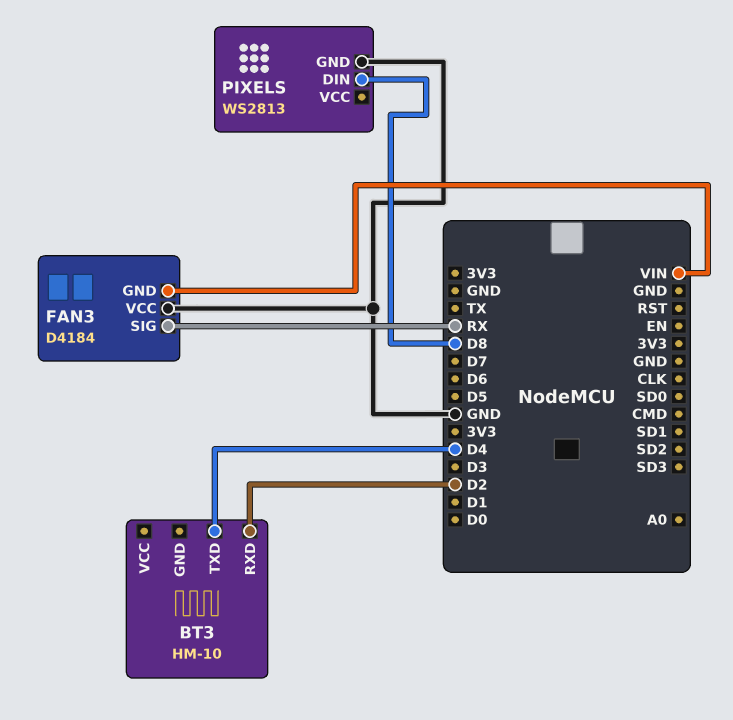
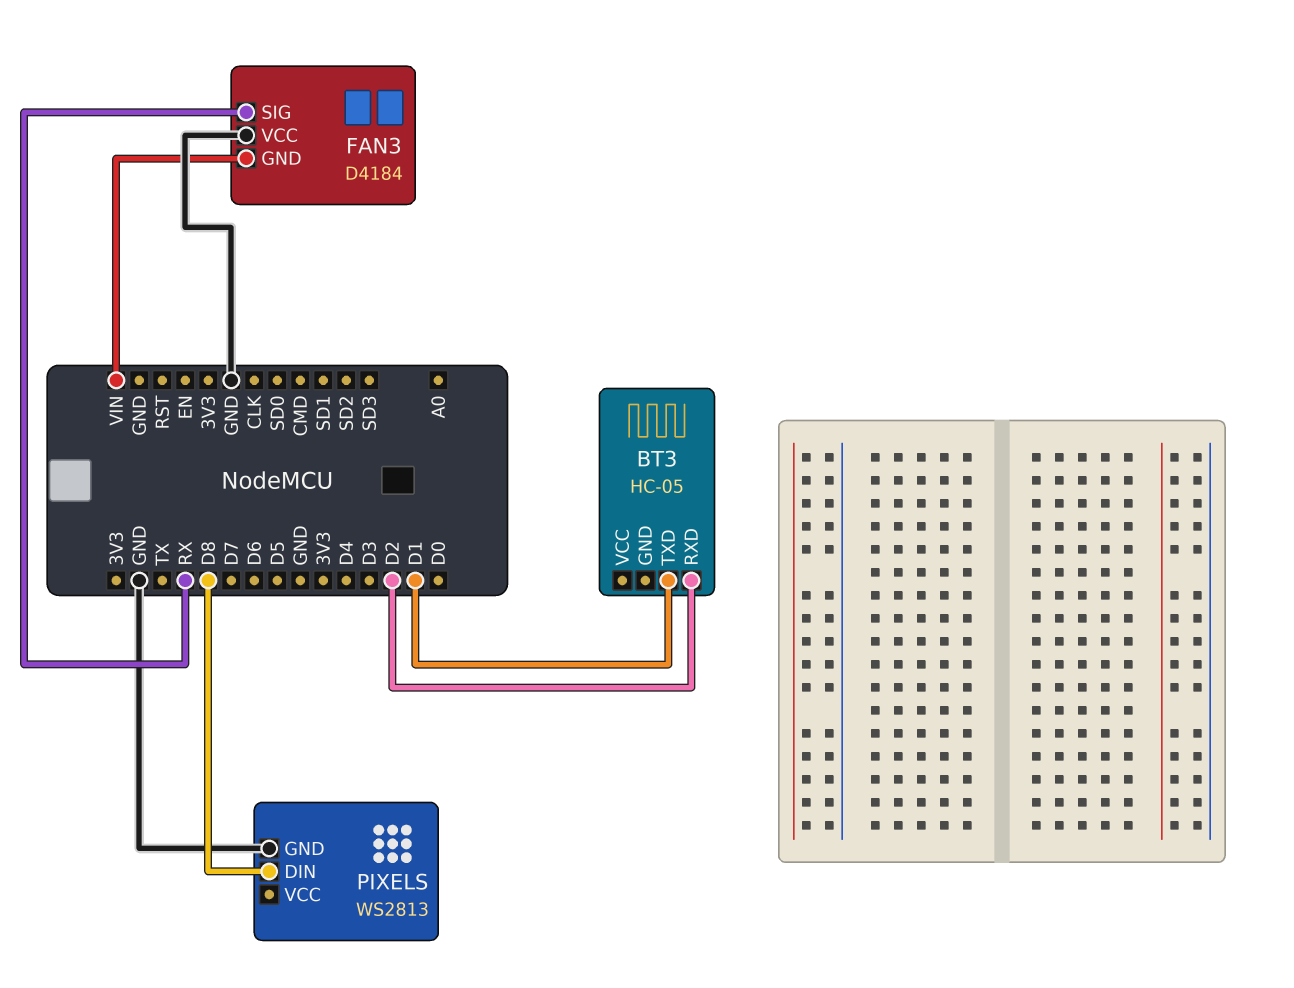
BT3: HM-10 -> HC-05
BT3 pin TXD: D4 -> D1

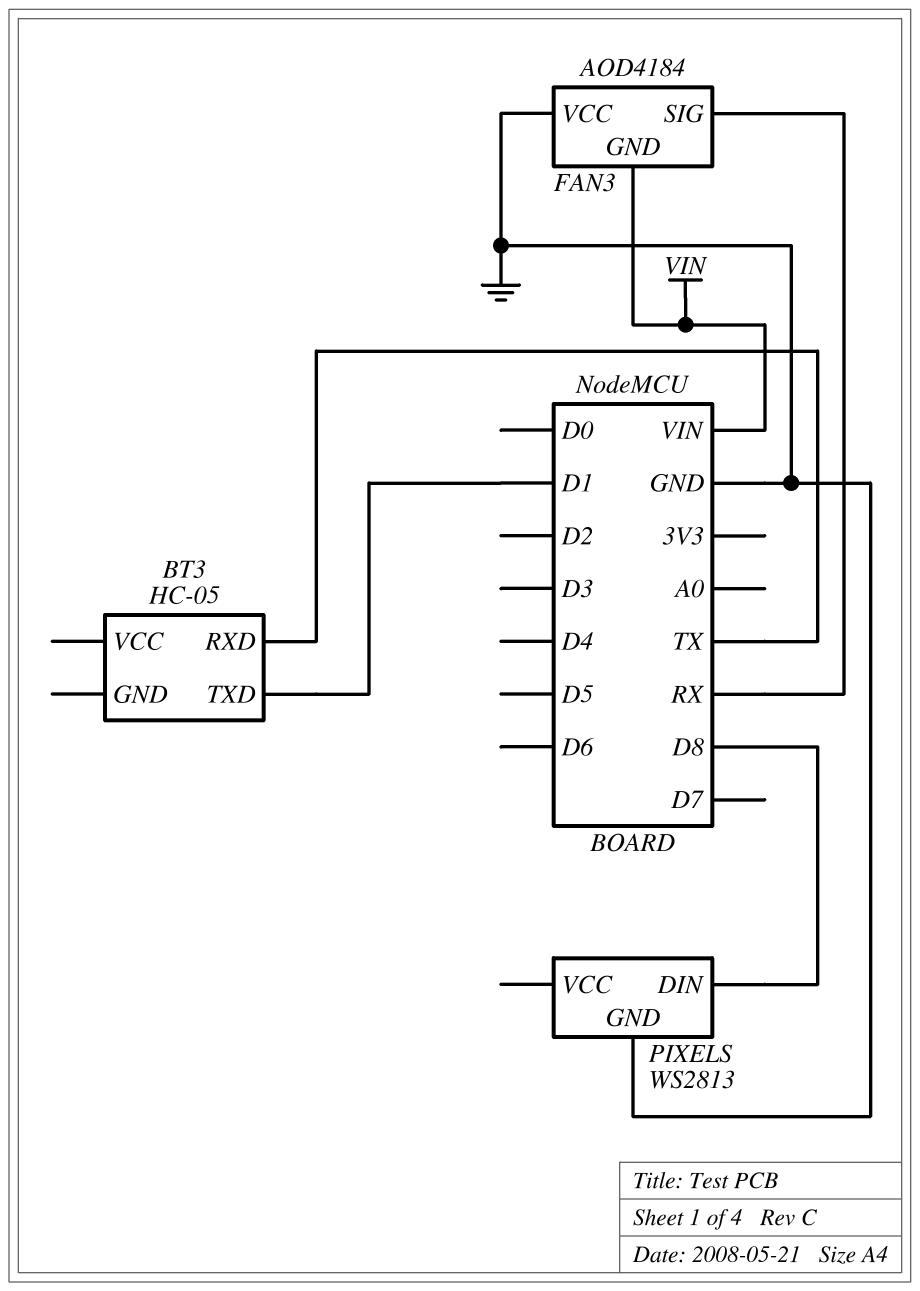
BT3 pin RXD: D2 -> TX
FAN3: D4184 -> AOD4184

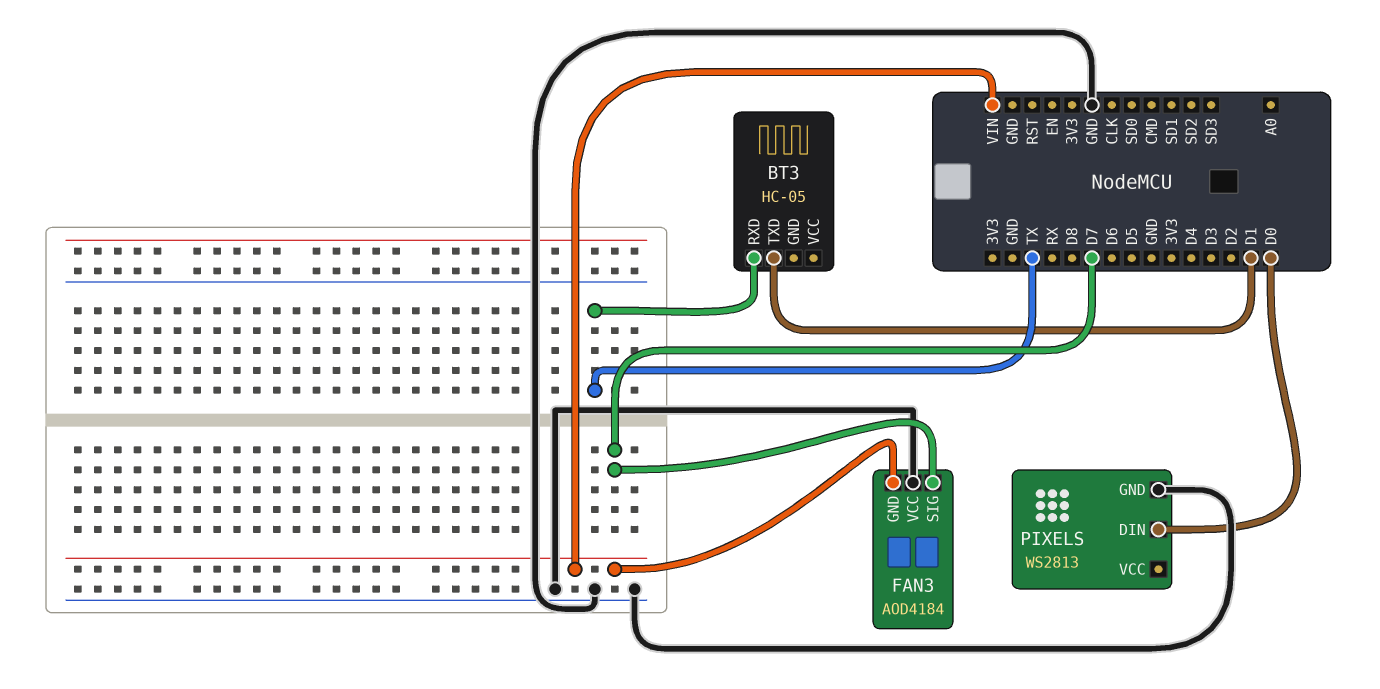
FAN3 pin SIG: RX -> D7
PIXELS pin DIN: D8 -> D0

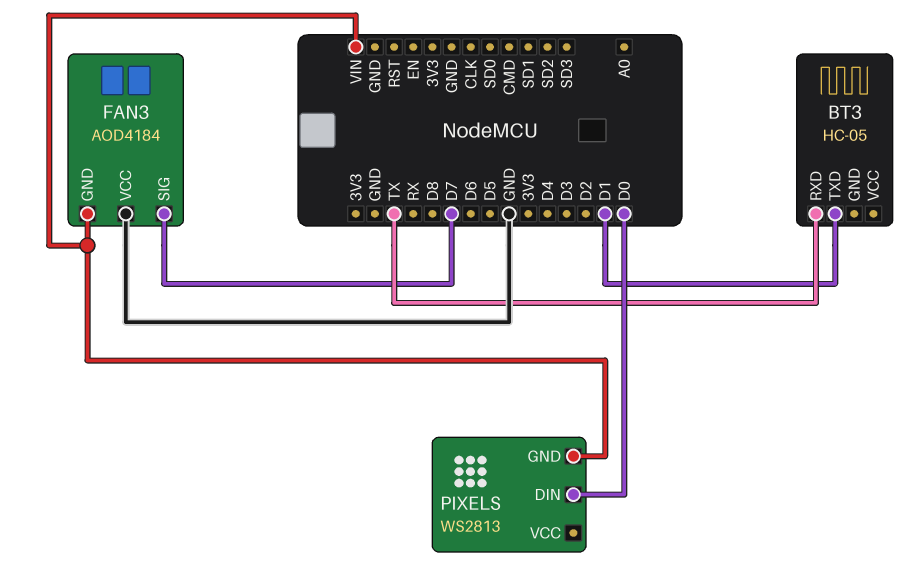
PIXELS pin GND: GND -> VIN

